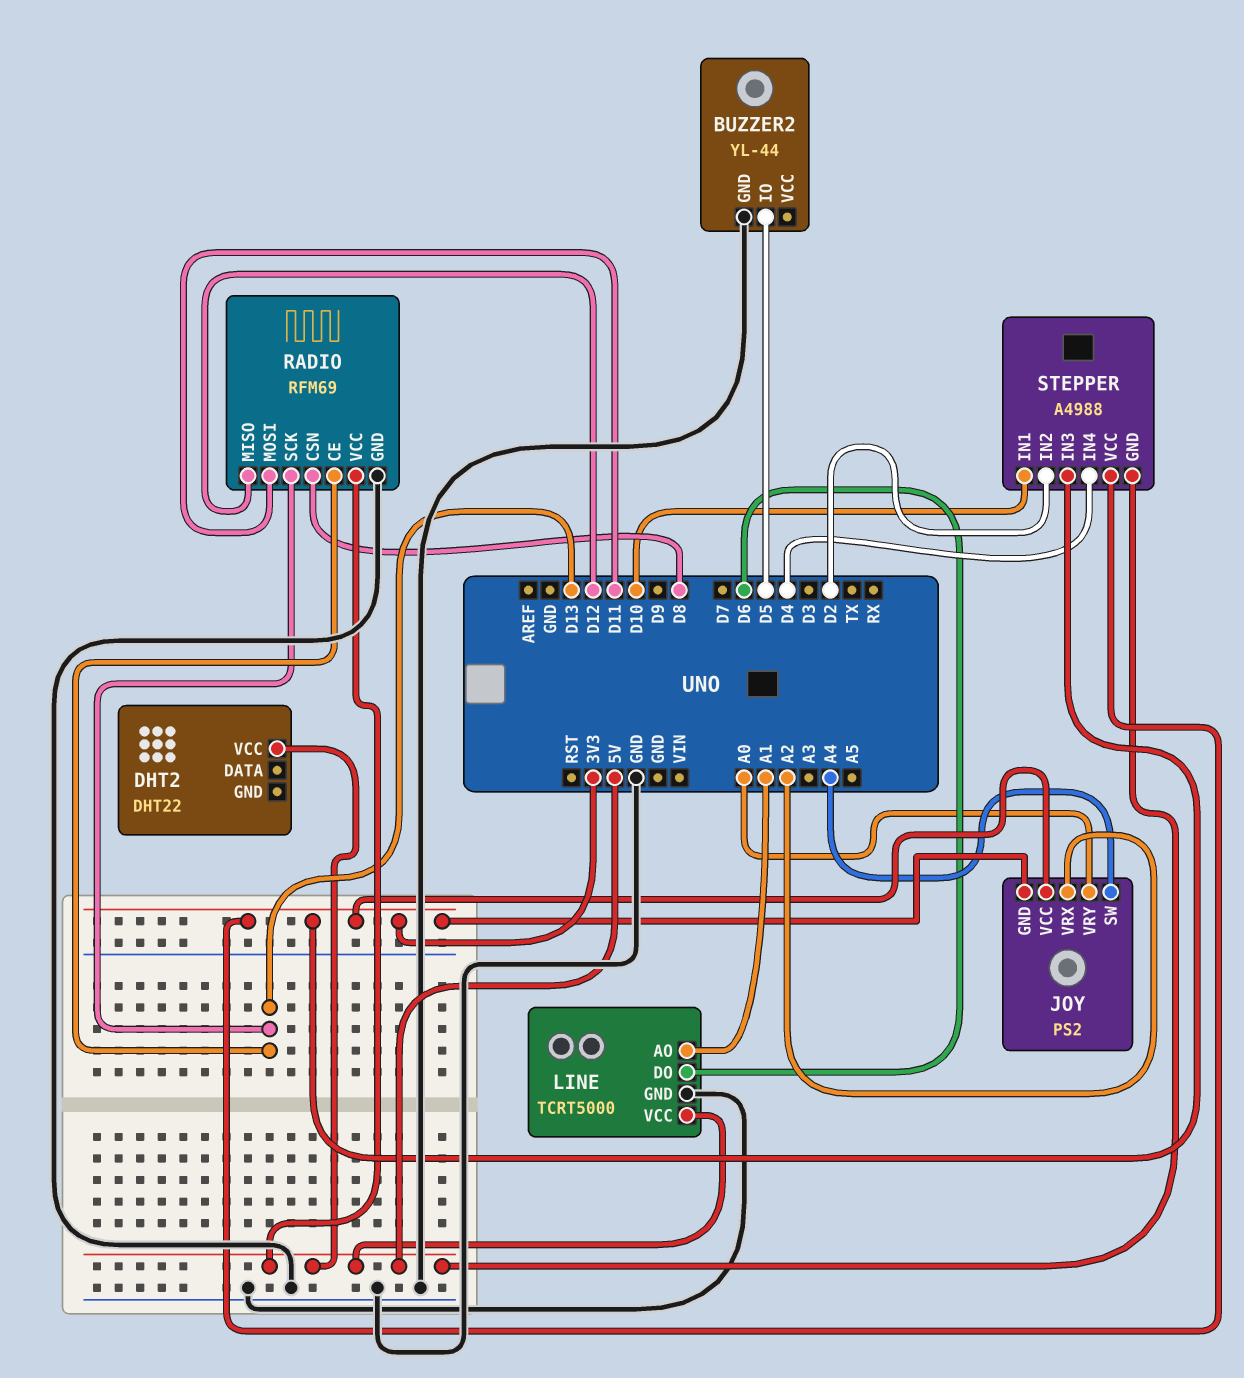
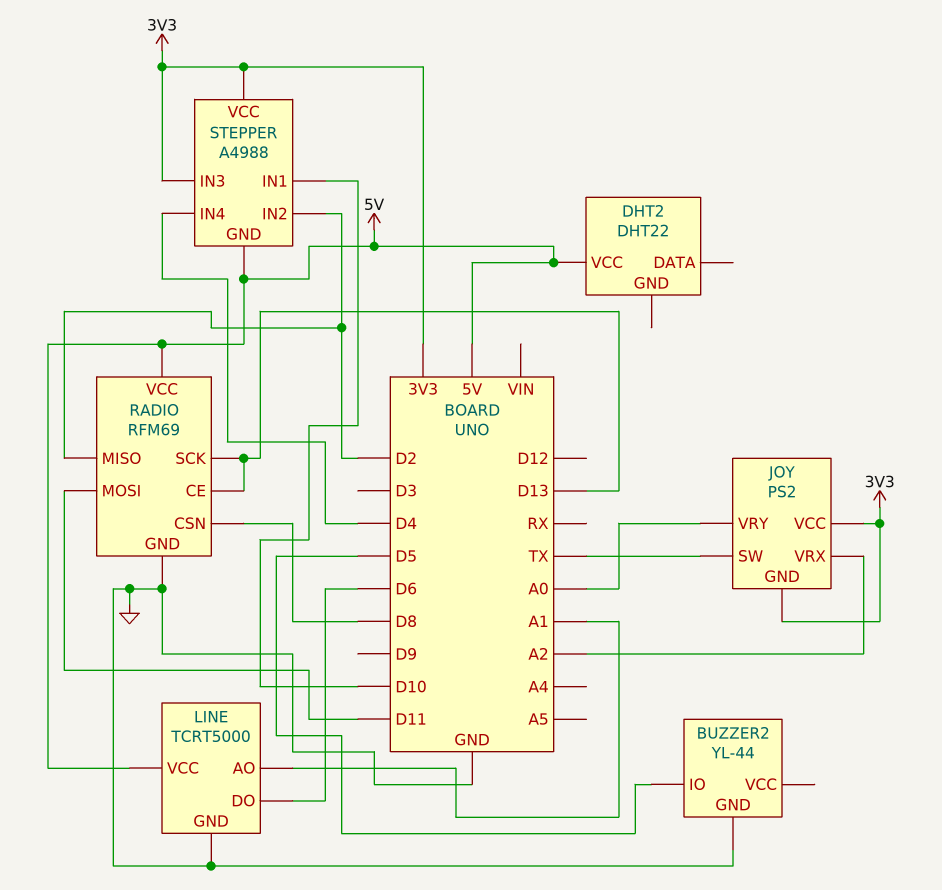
JOY pin SW: A4 -> TX
RADIO pin MISO: D12 -> D2

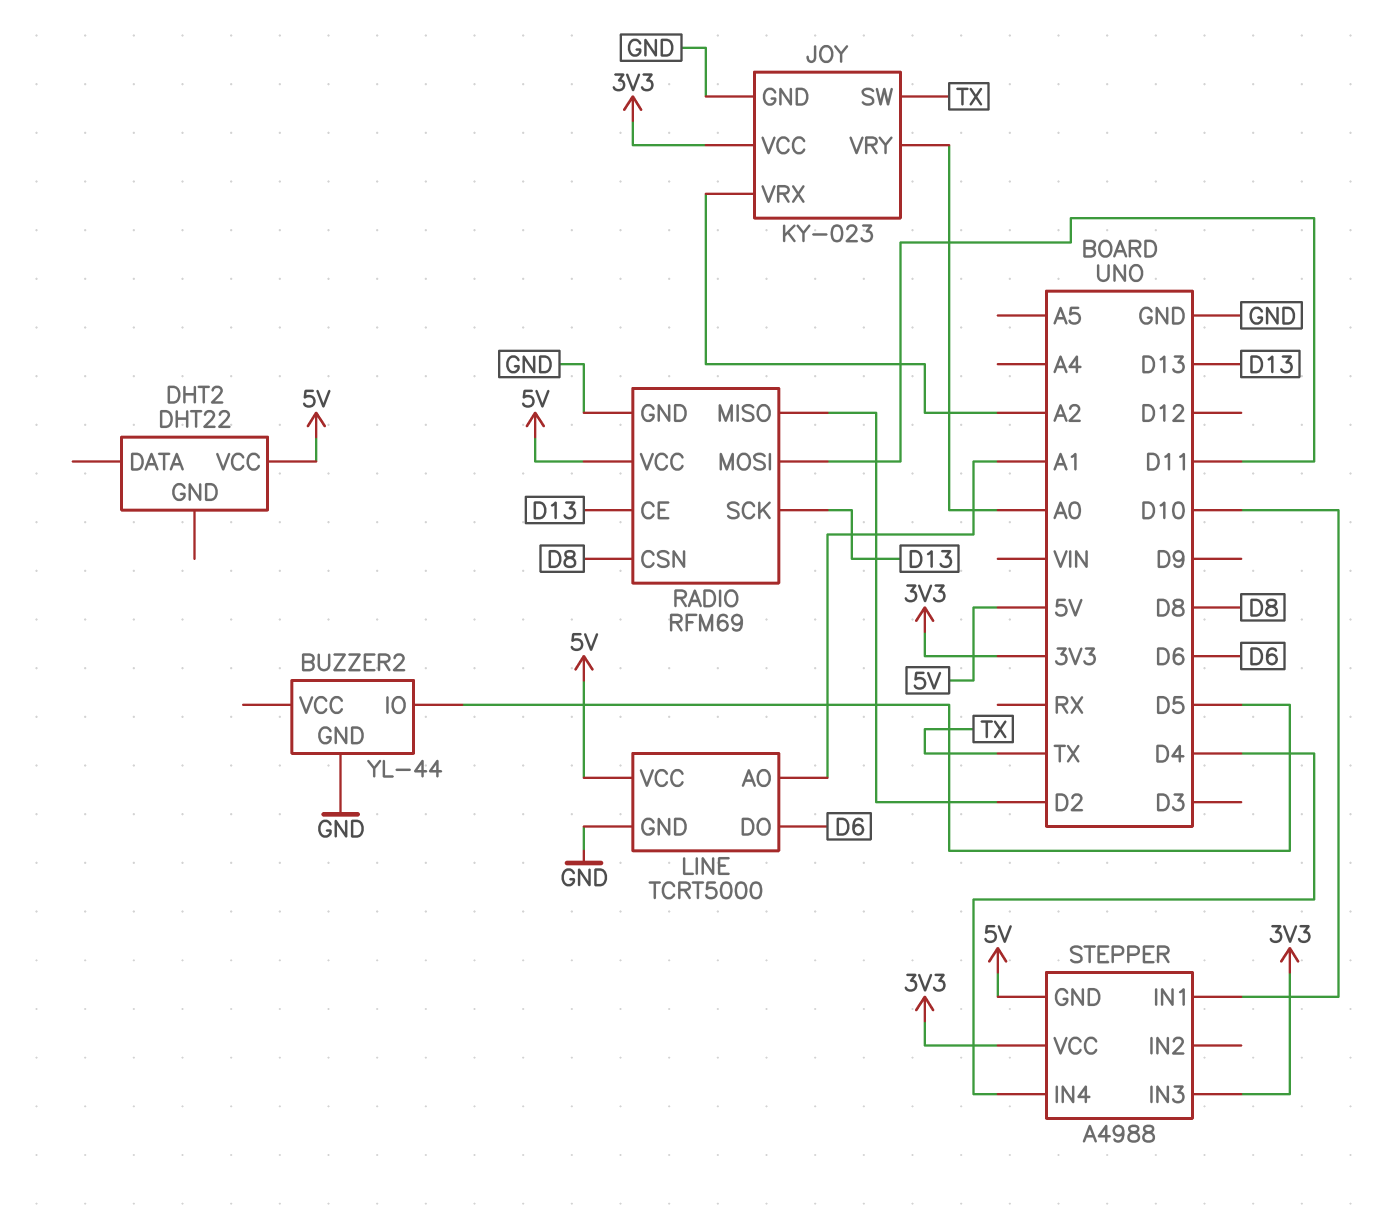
JOY: PS2 -> KY-023
JOY pin GND: 3V3 -> GND
STEPPER pin IN2: D2 -> none

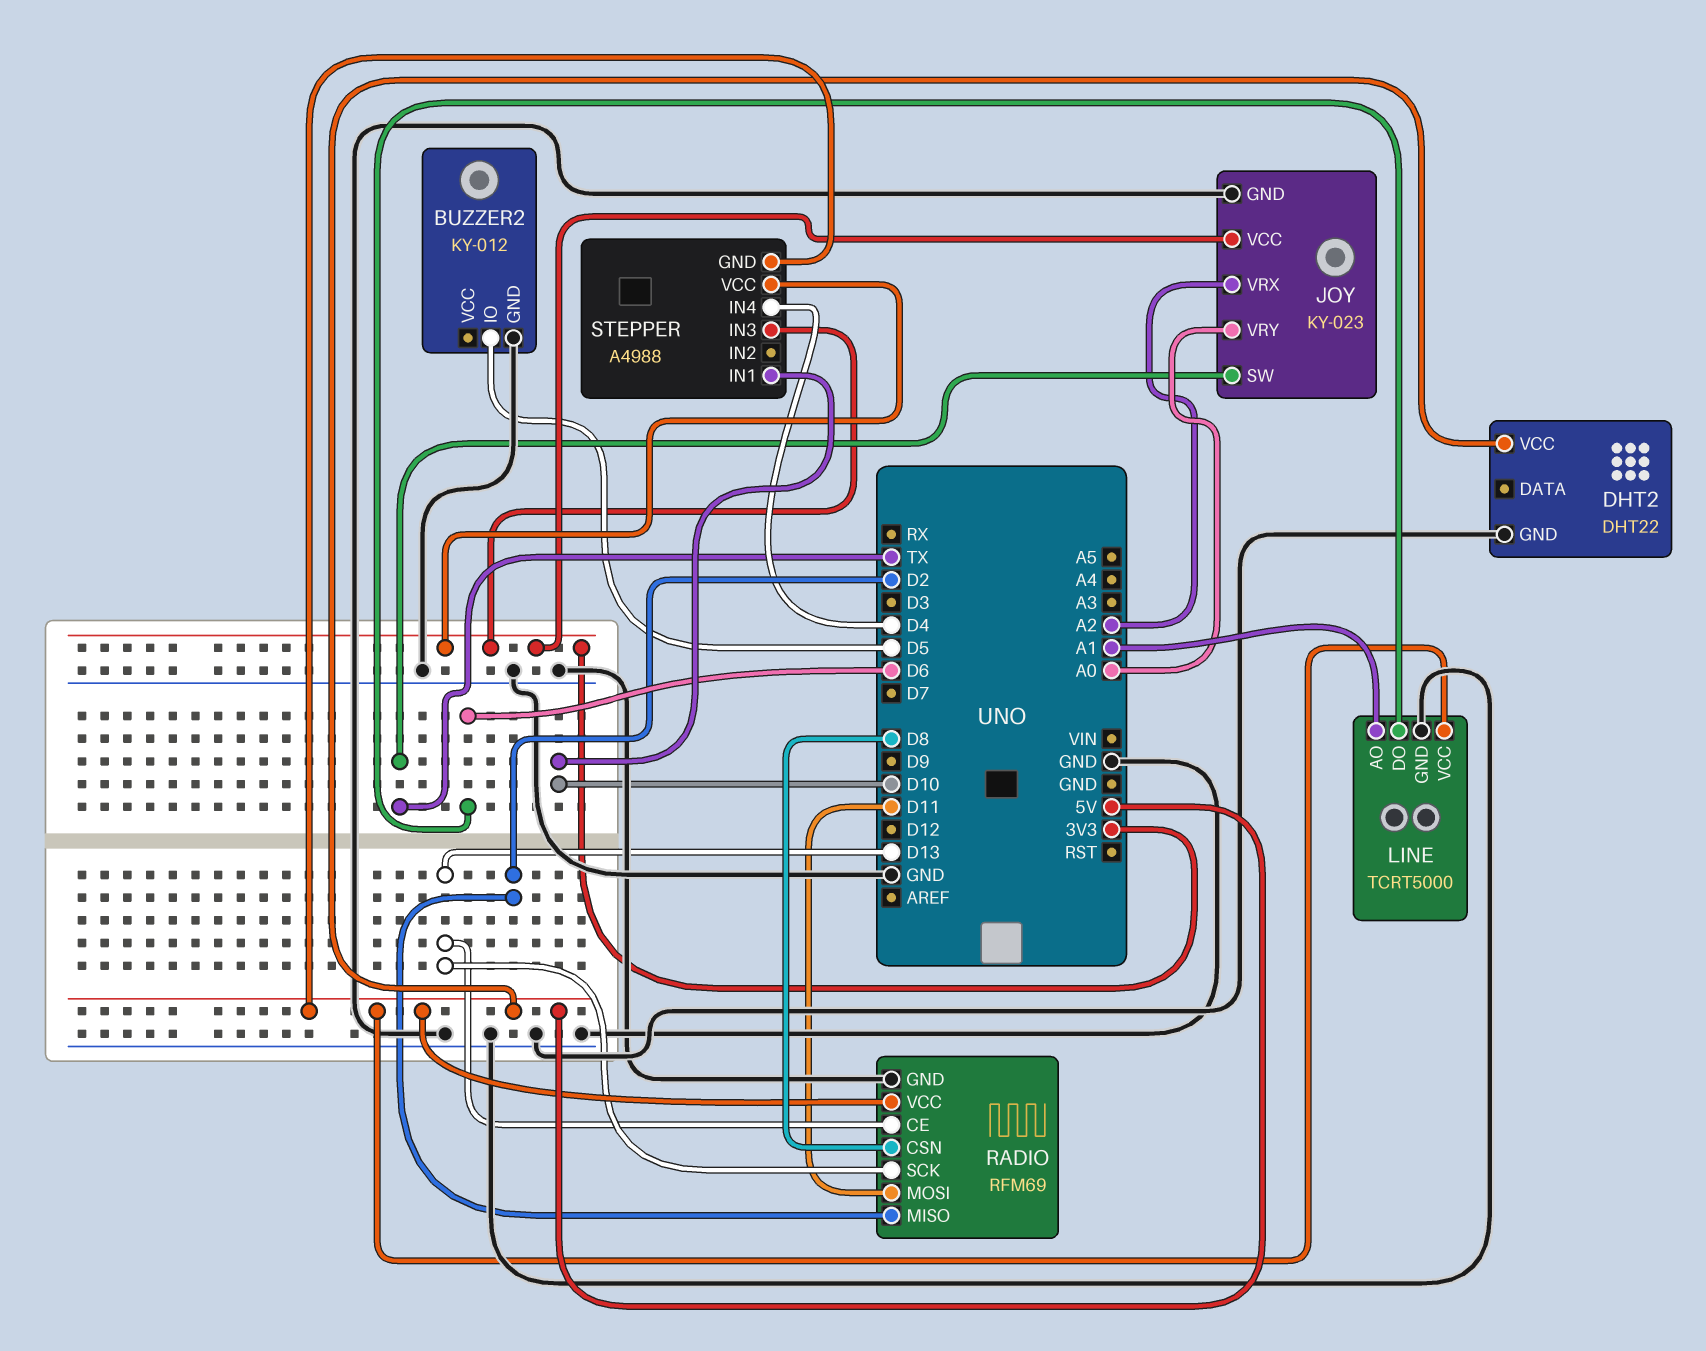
BUZZER2: YL-44 -> KY-012
DHT2 pin GND: none -> GND

